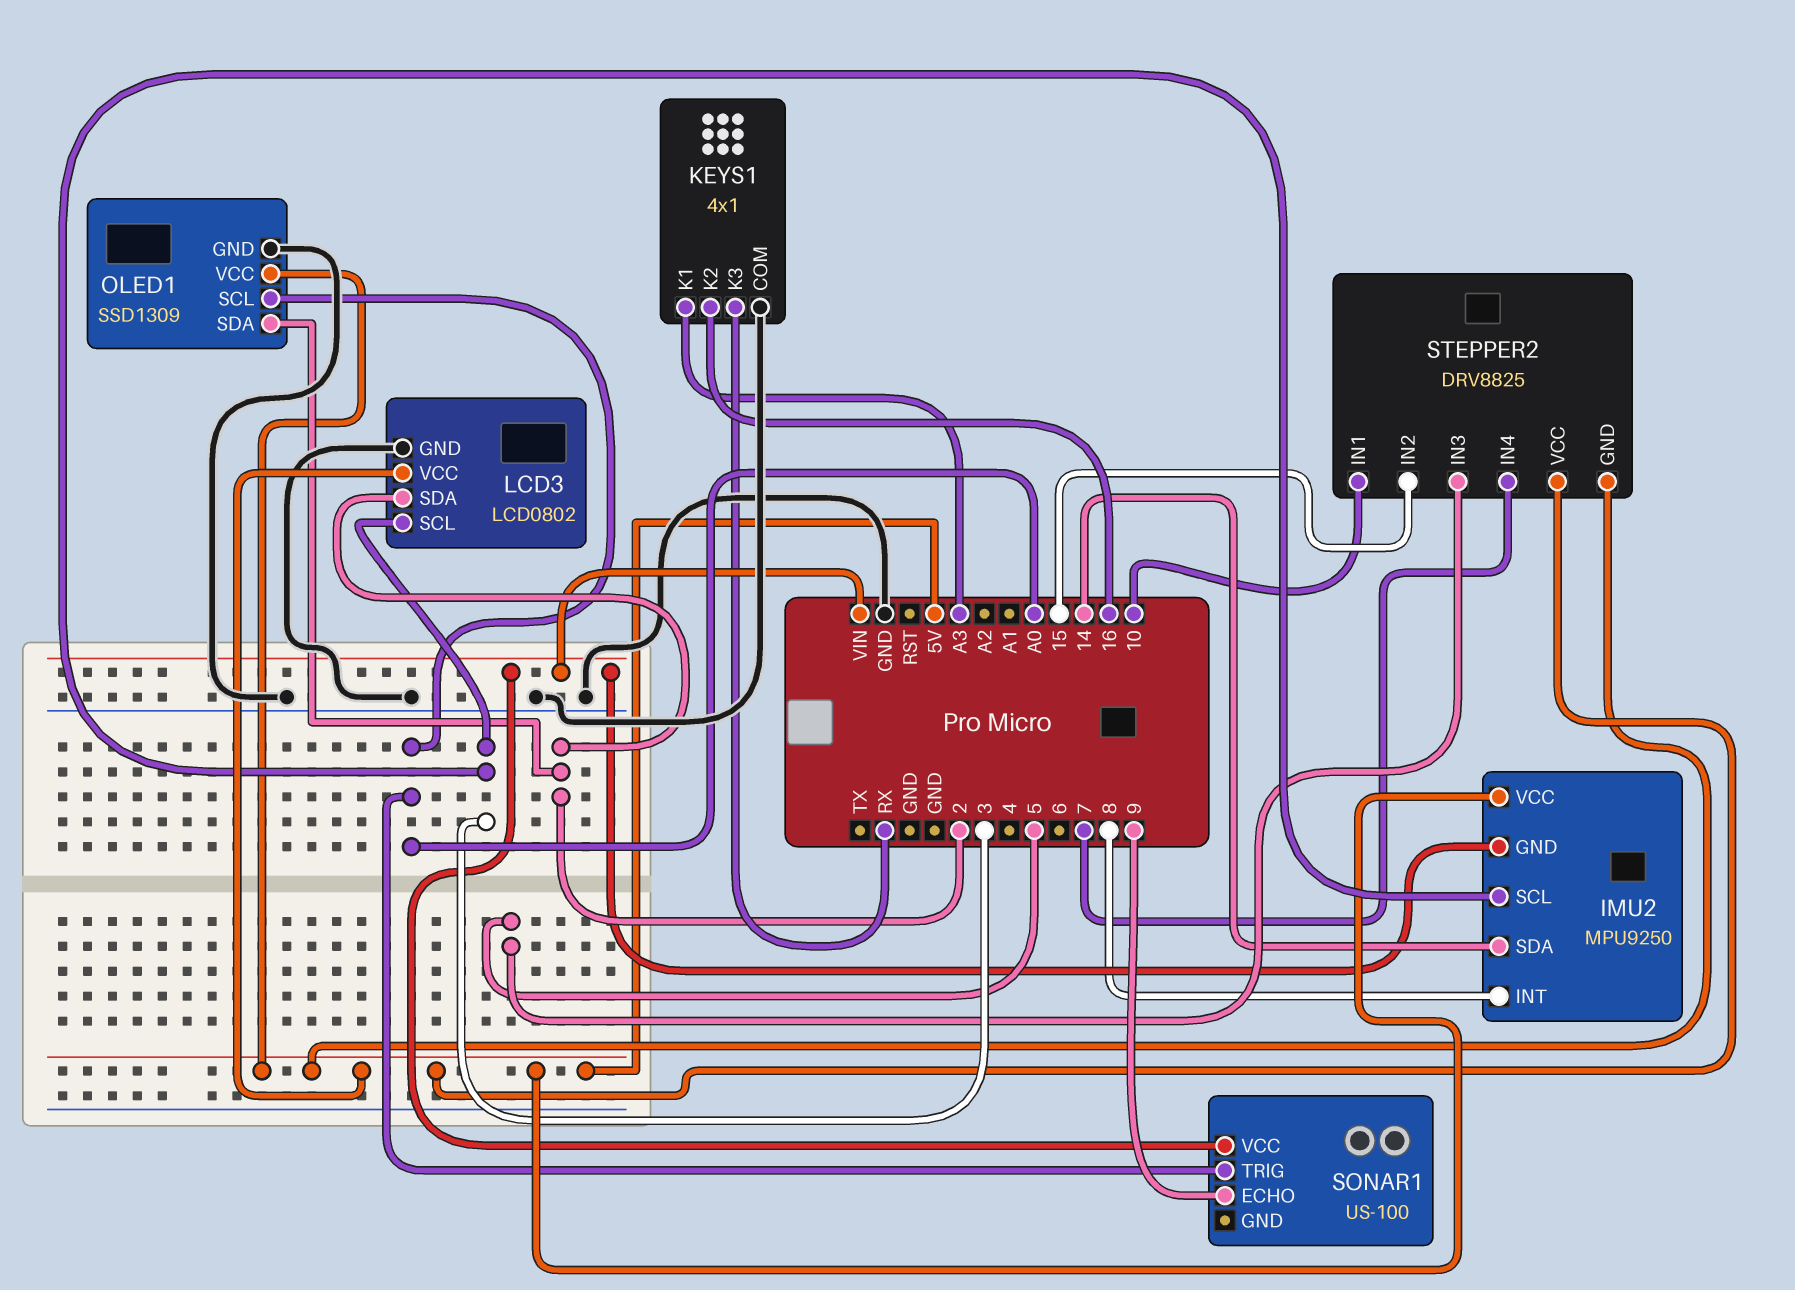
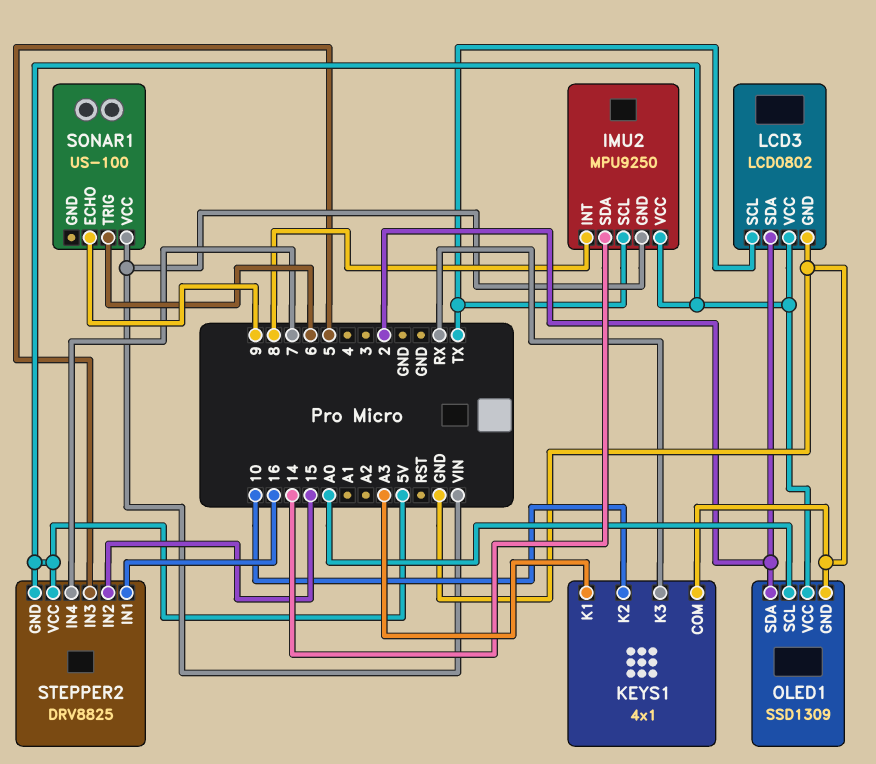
IMU2 pin SCL: 3 -> TX
KEYS1 pin K2: 16 -> 10
LCD3 pin SCL: 3 -> TX
SONAR1 pin TRIG: A0 -> 6
STEPPER2 pin IN1: 10 -> 16

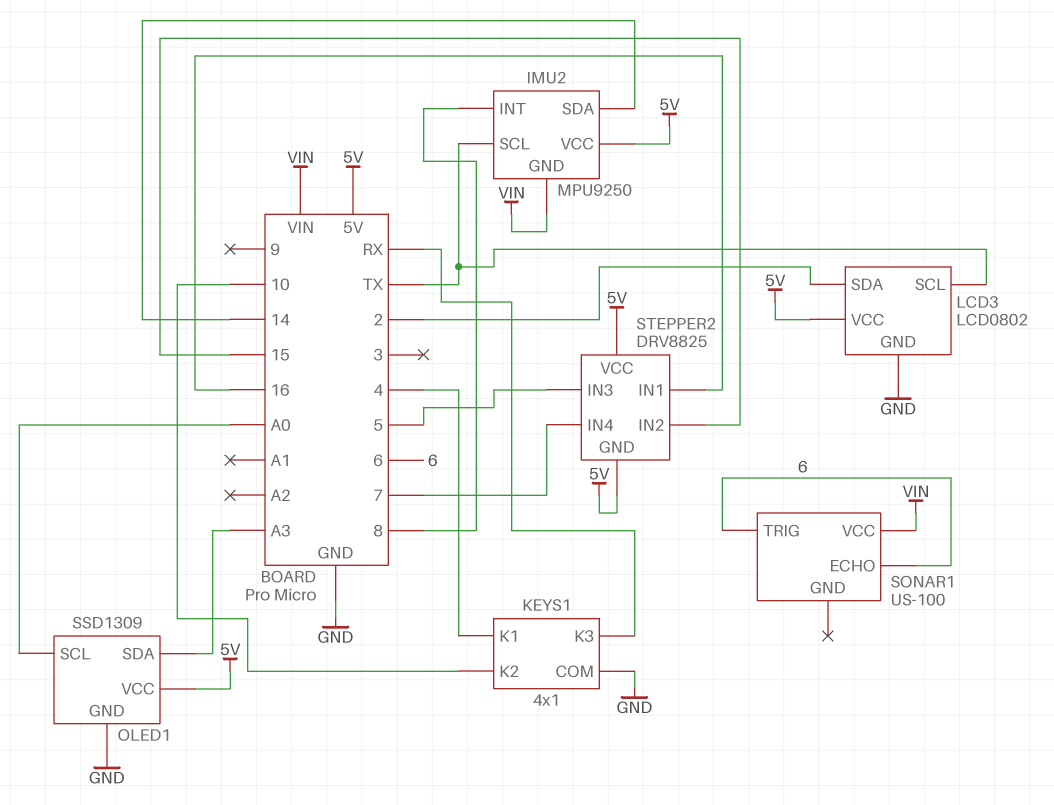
KEYS1 pin K1: A3 -> 4
OLED1 pin SDA: 2 -> A3
SONAR1 pin ECHO: 9 -> 6

